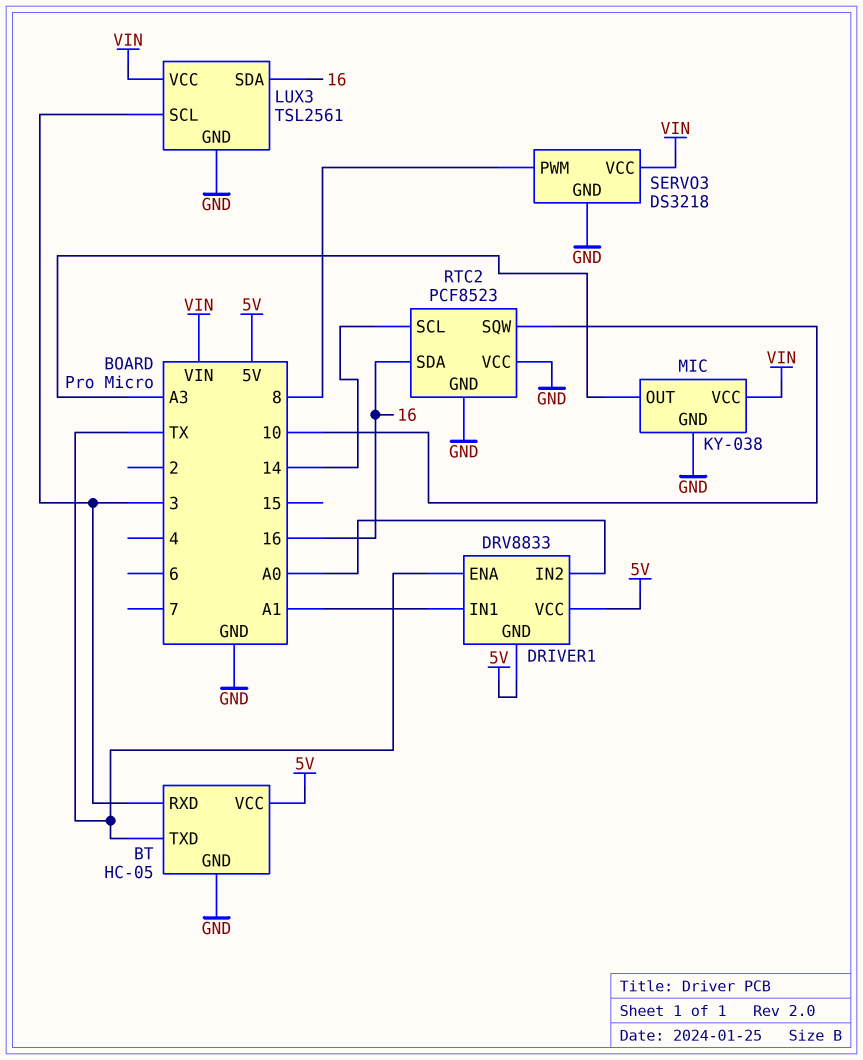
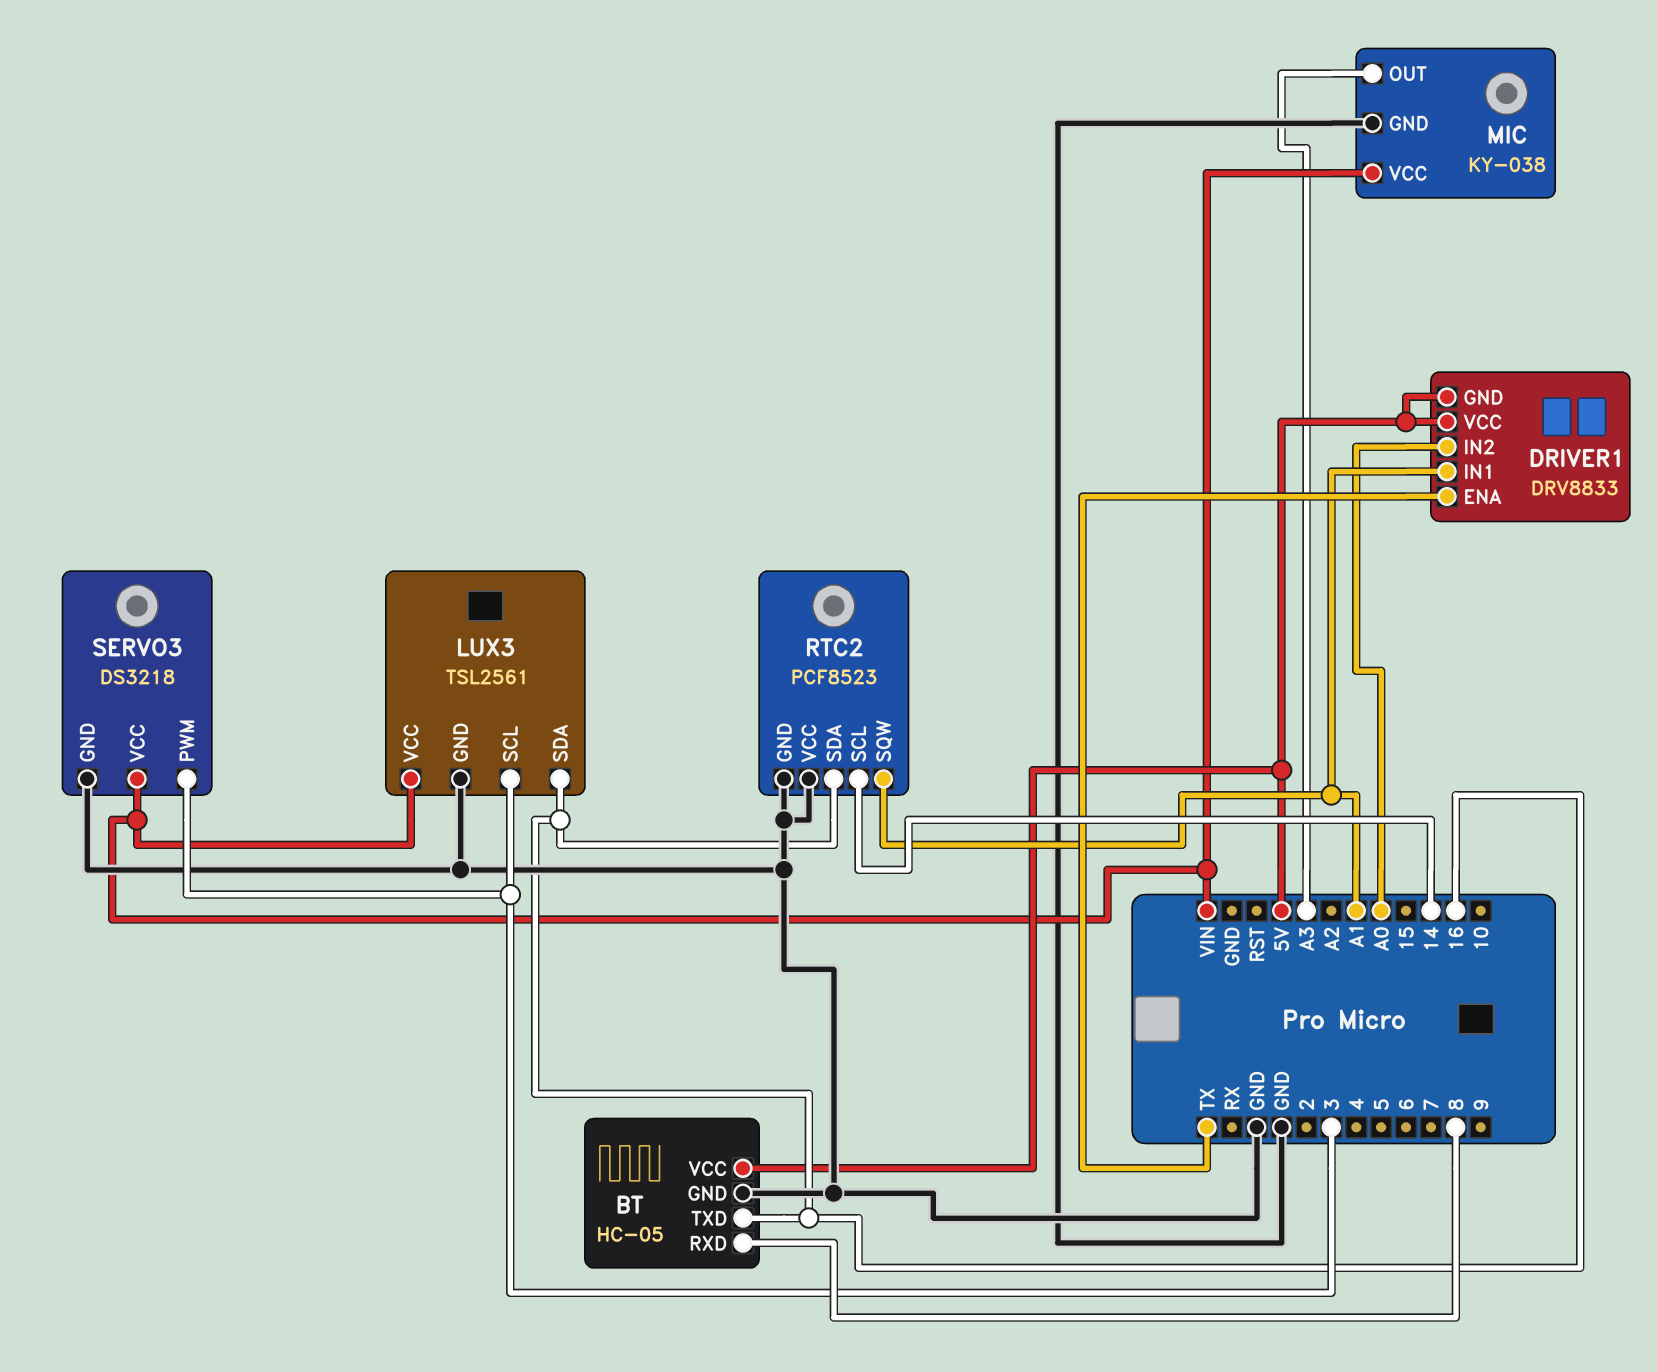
BT pin RXD: 3 -> 8
BT pin TXD: TX -> 16
RTC2 pin SQW: 10 -> A1
SERVO3 pin PWM: 8 -> 3

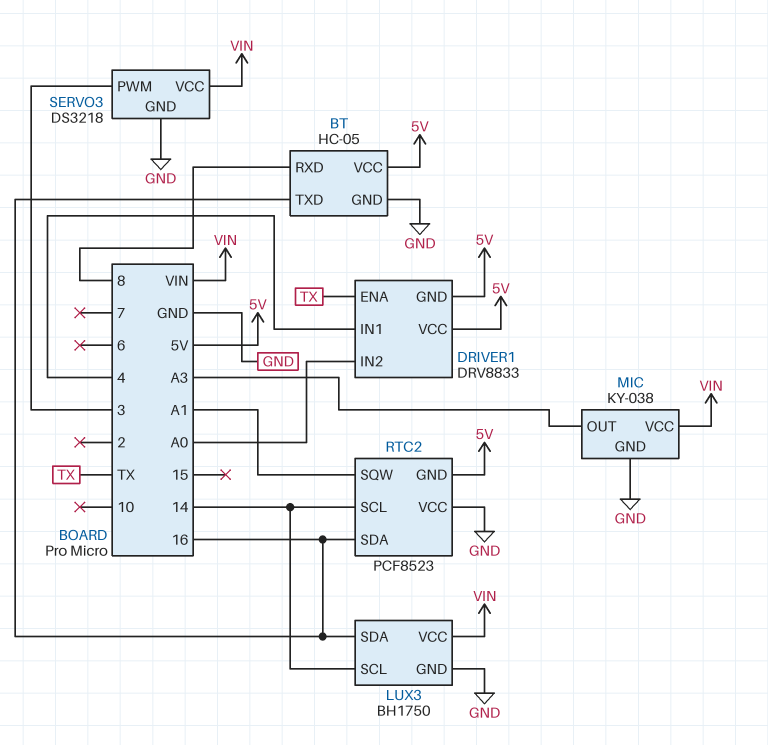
DRIVER1 pin IN1: A1 -> 4
LUX3: TSL2561 -> BH1750
LUX3 pin SCL: 3 -> 14
RTC2 pin GND: GND -> 5V

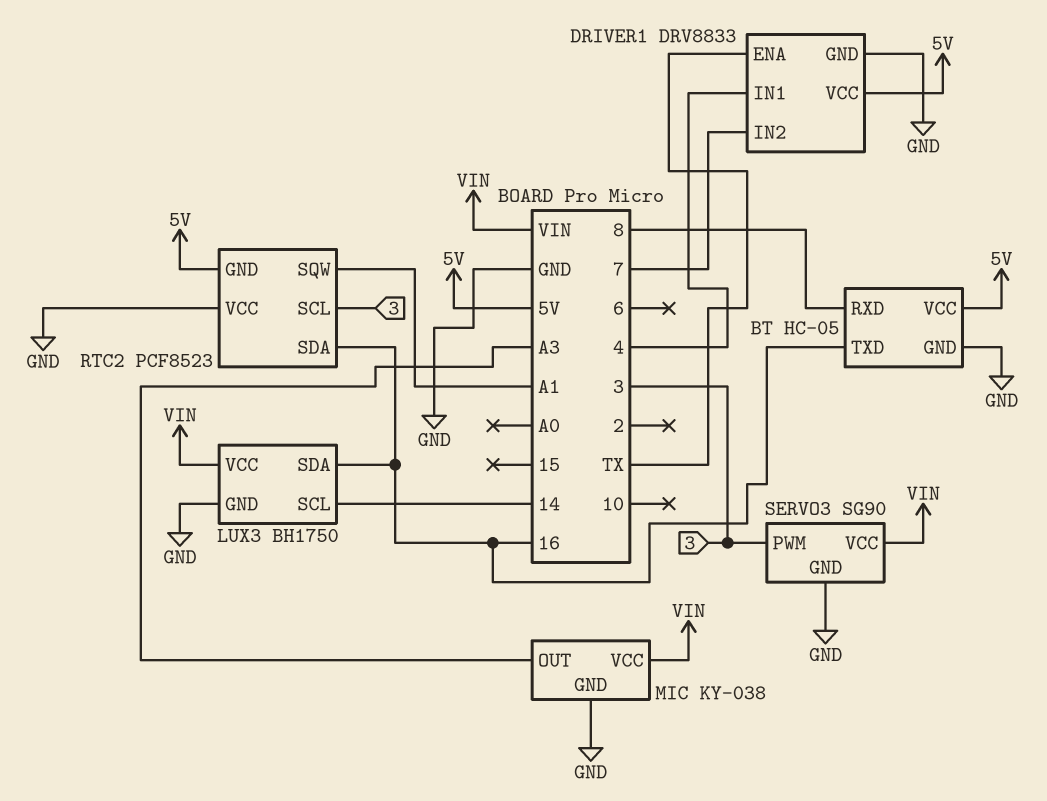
DRIVER1 pin GND: 5V -> GND
DRIVER1 pin IN2: A0 -> 7
RTC2 pin SCL: 14 -> 3
SERVO3: DS3218 -> SG90

